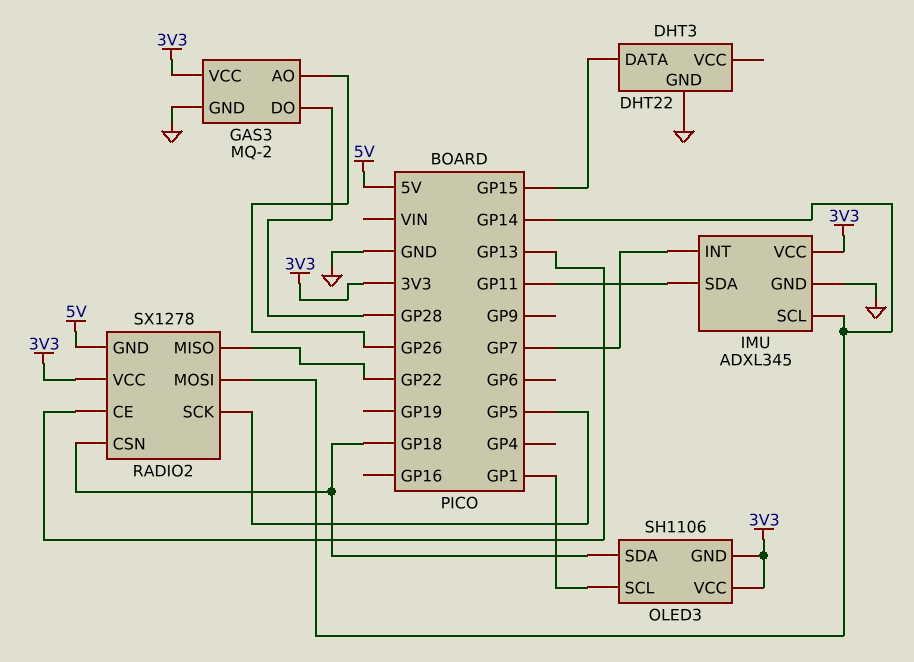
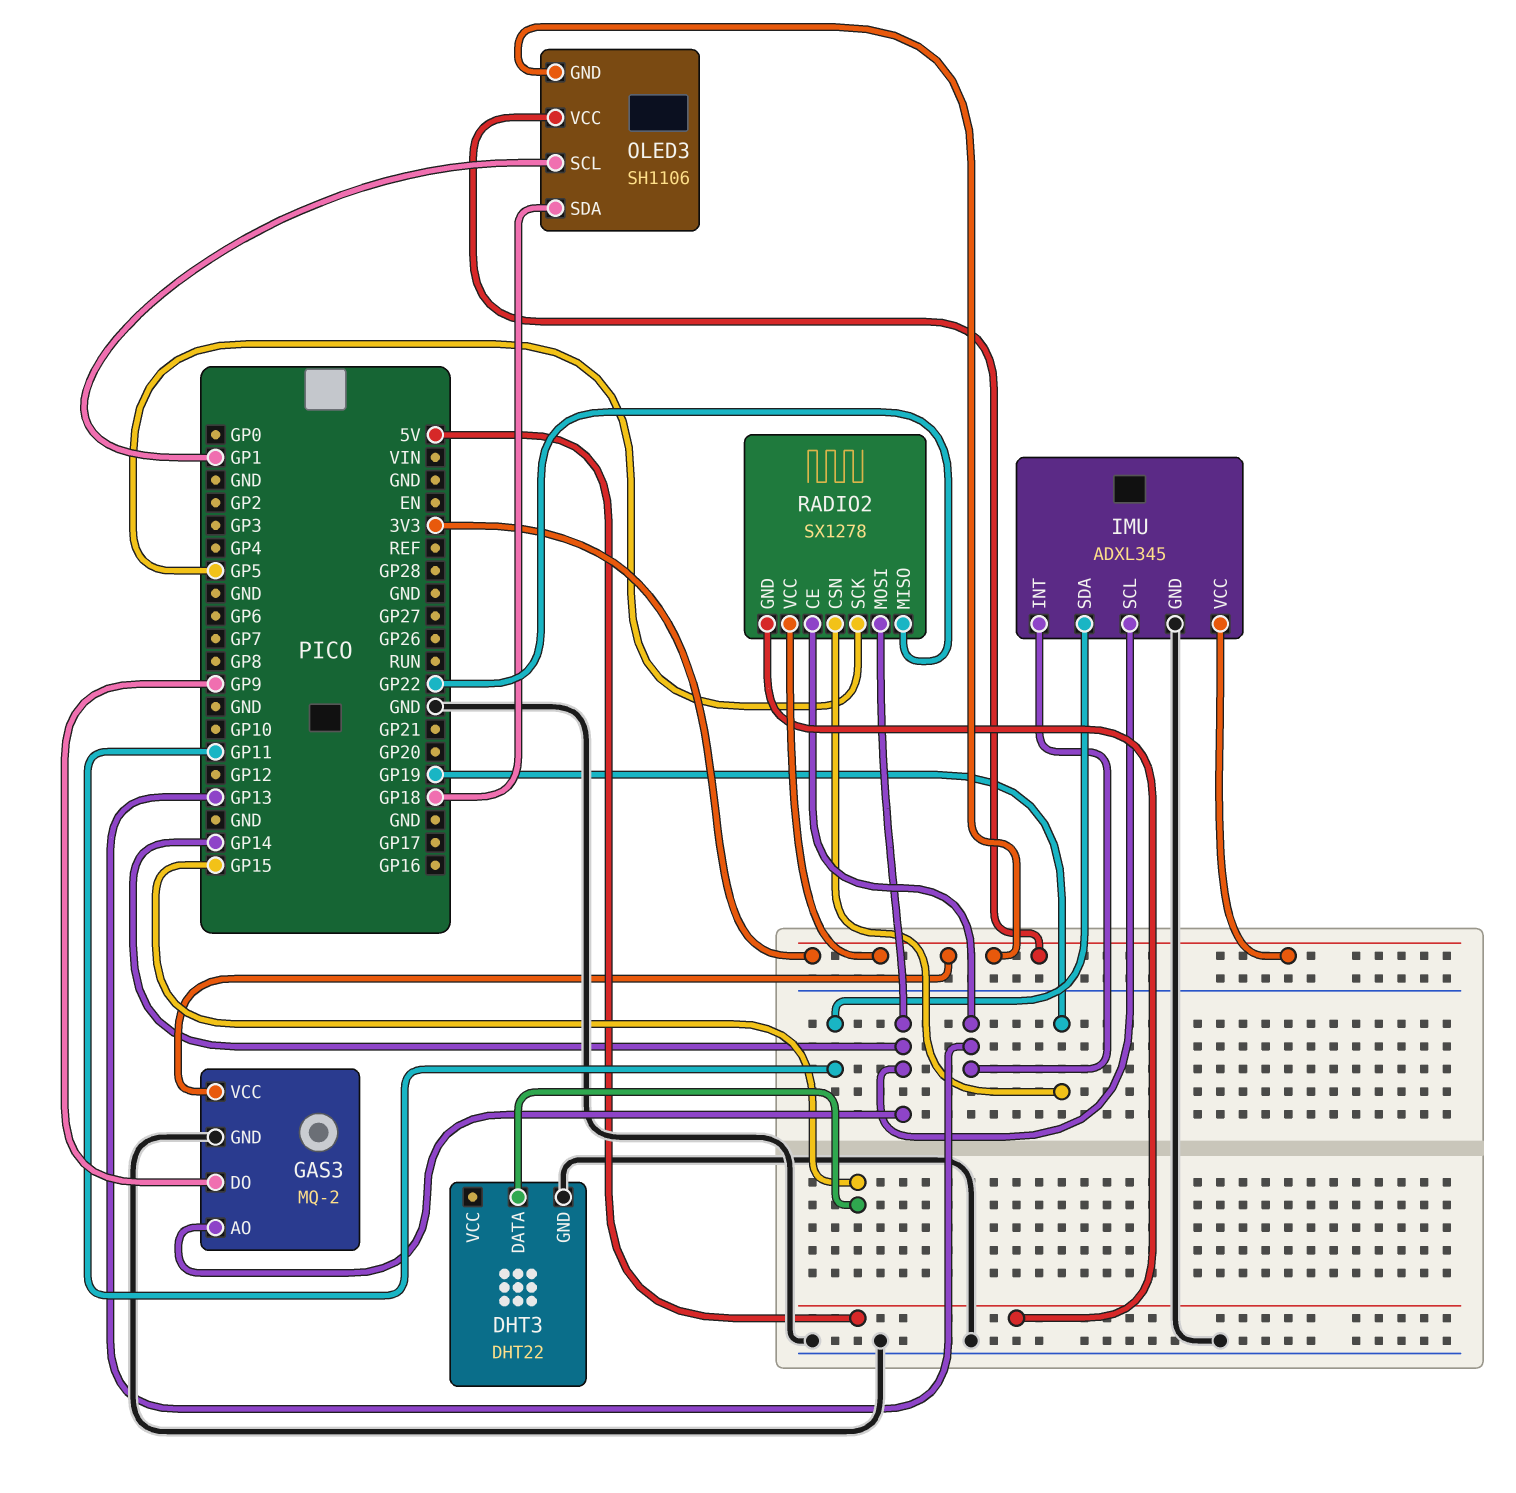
GAS3 pin AO: GP26 -> GP14
GAS3 pin DO: GP28 -> GP9
IMU pin INT: GP7 -> GP13
RADIO2 pin CSN: GP18 -> GP19

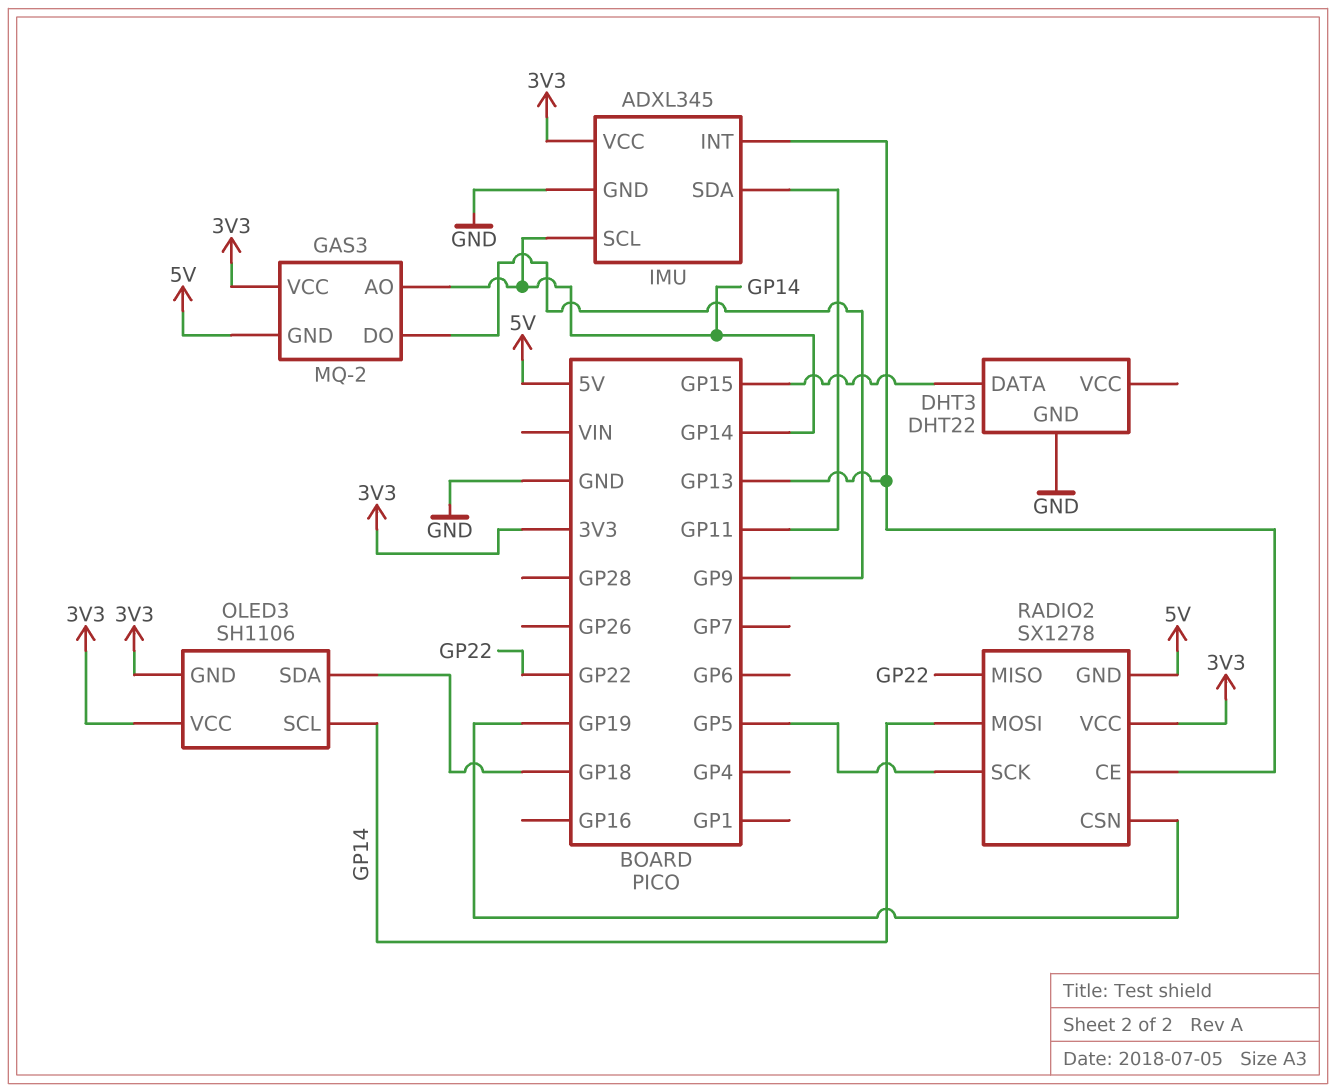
GAS3 pin GND: GND -> 5V
OLED3 pin SCL: GP1 -> GP14

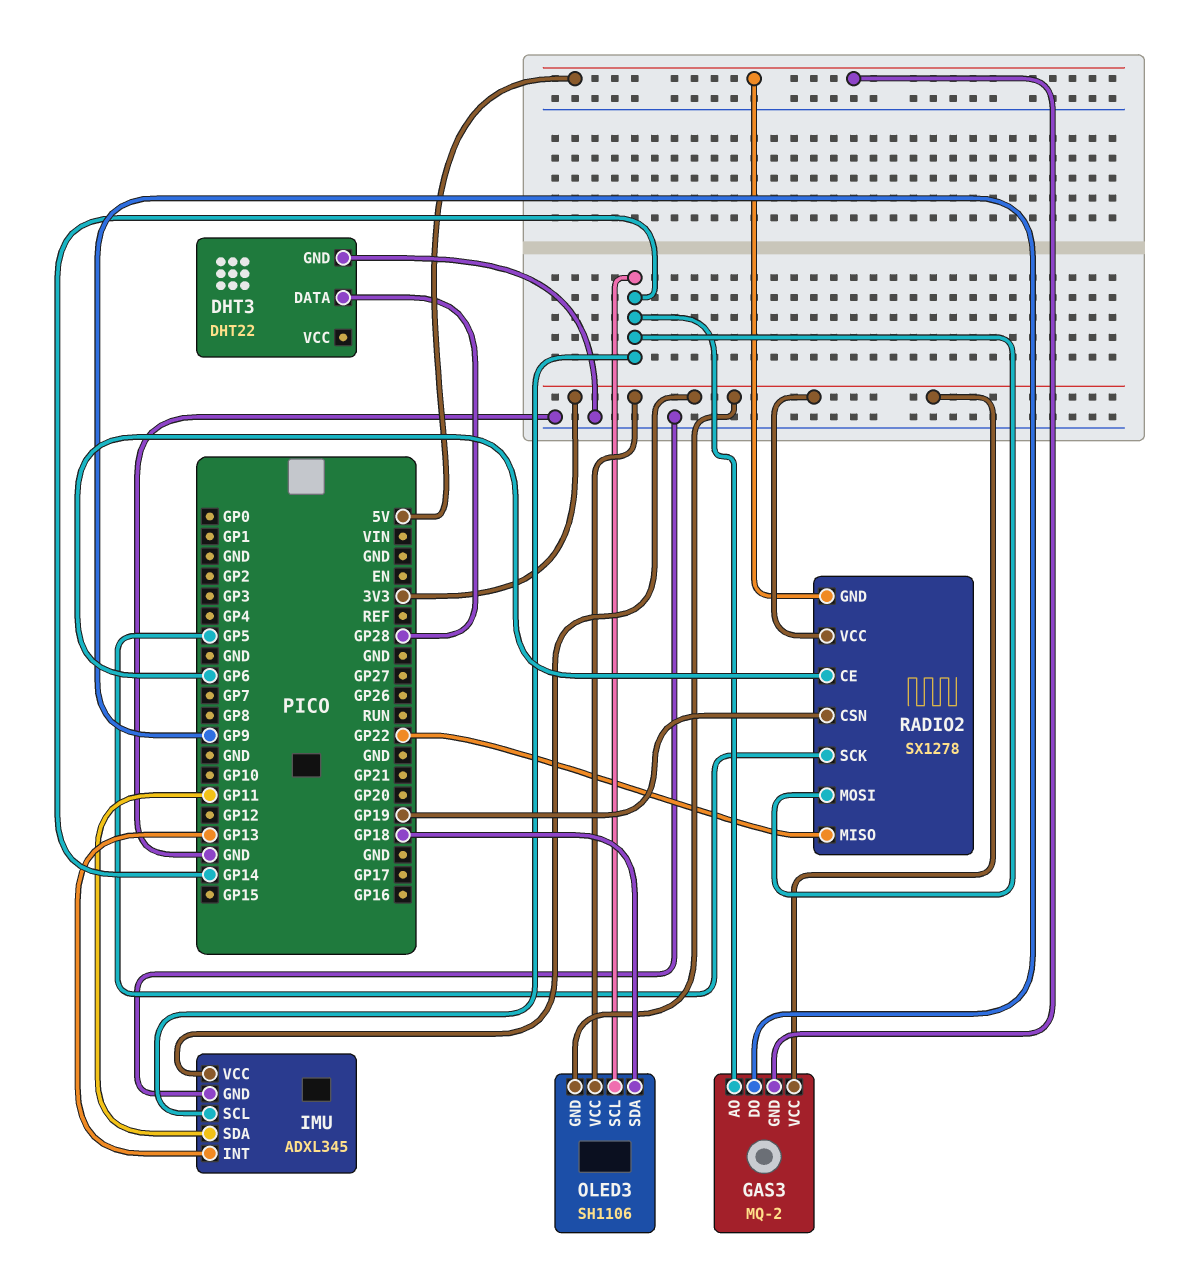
DHT3 pin DATA: GP15 -> GP28
RADIO2 pin CE: GP13 -> GP6

